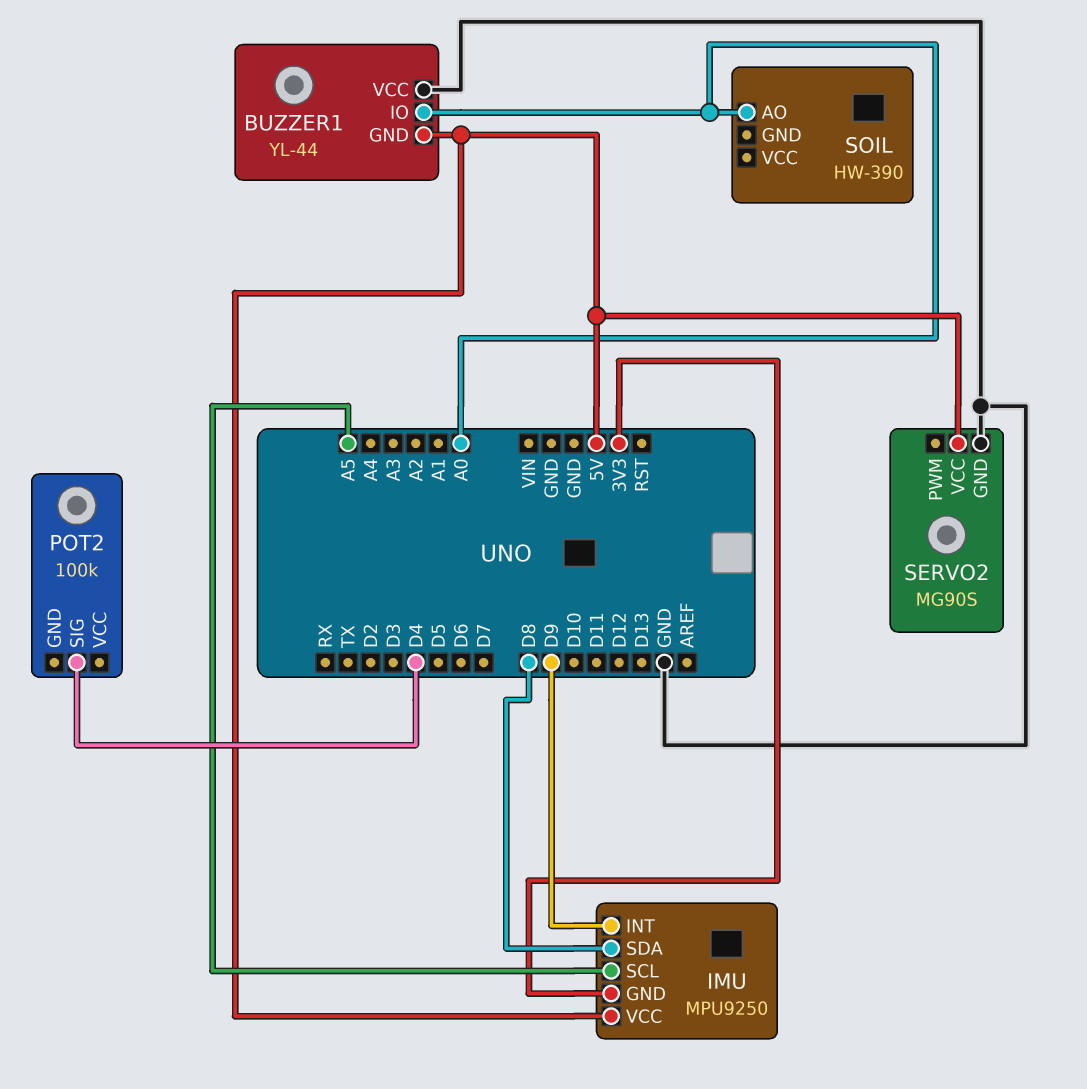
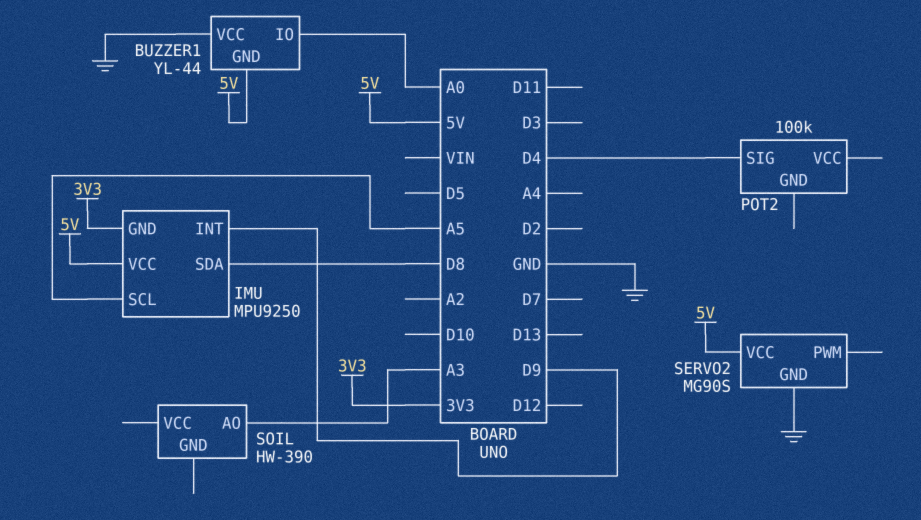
SOIL pin AO: A0 -> A3

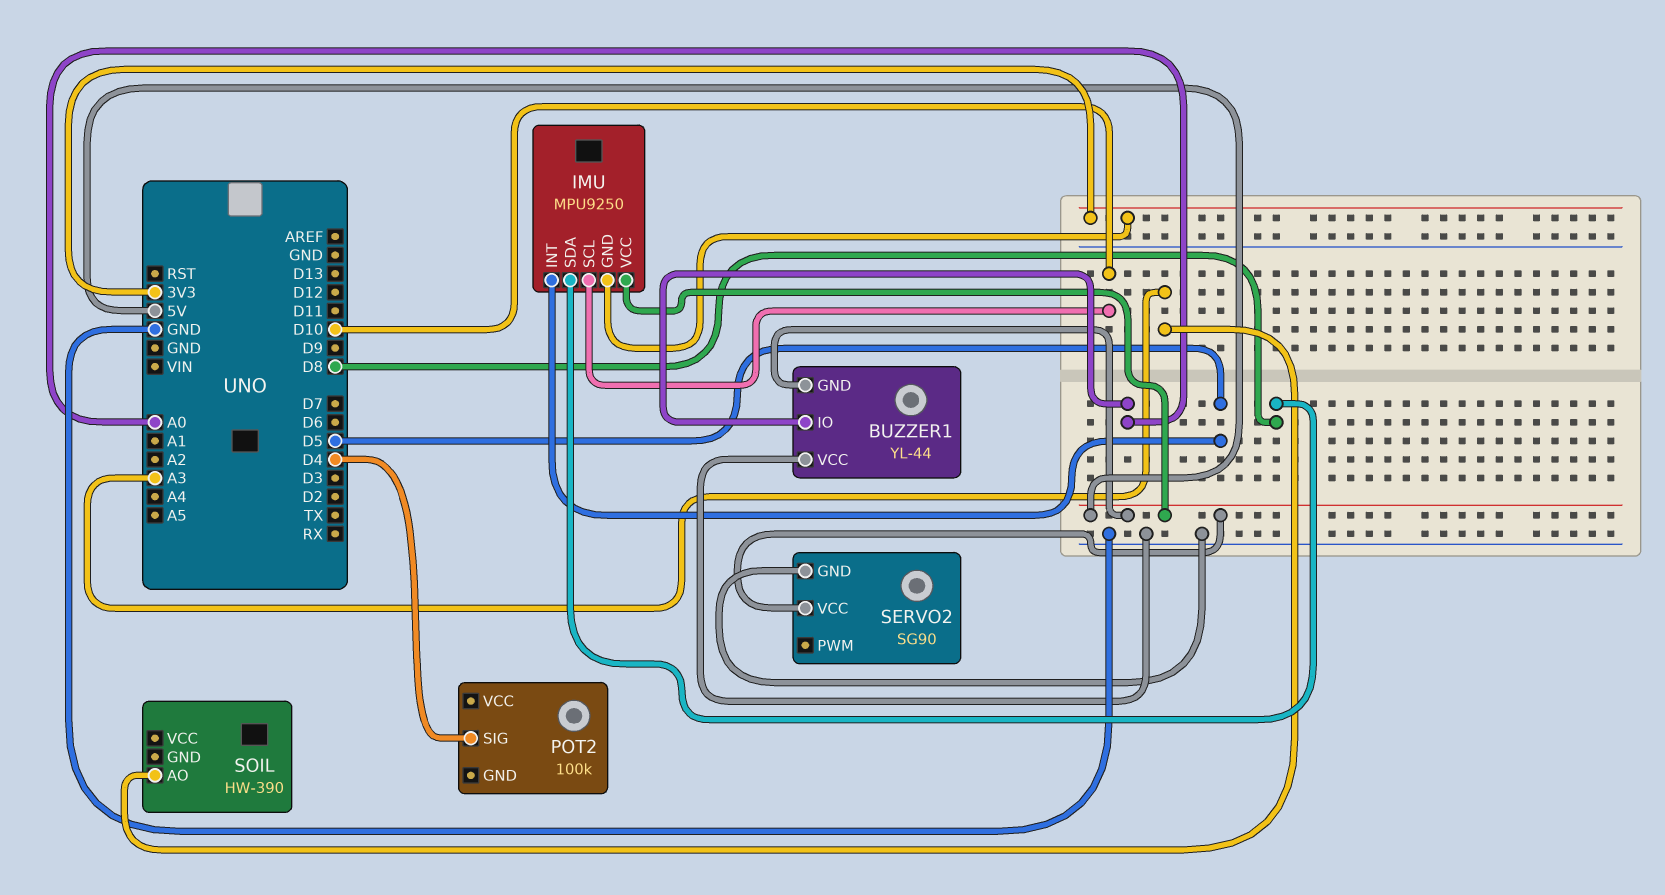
IMU pin INT: D9 -> D5
IMU pin SCL: A5 -> D10
SERVO2: MG90S -> SG90

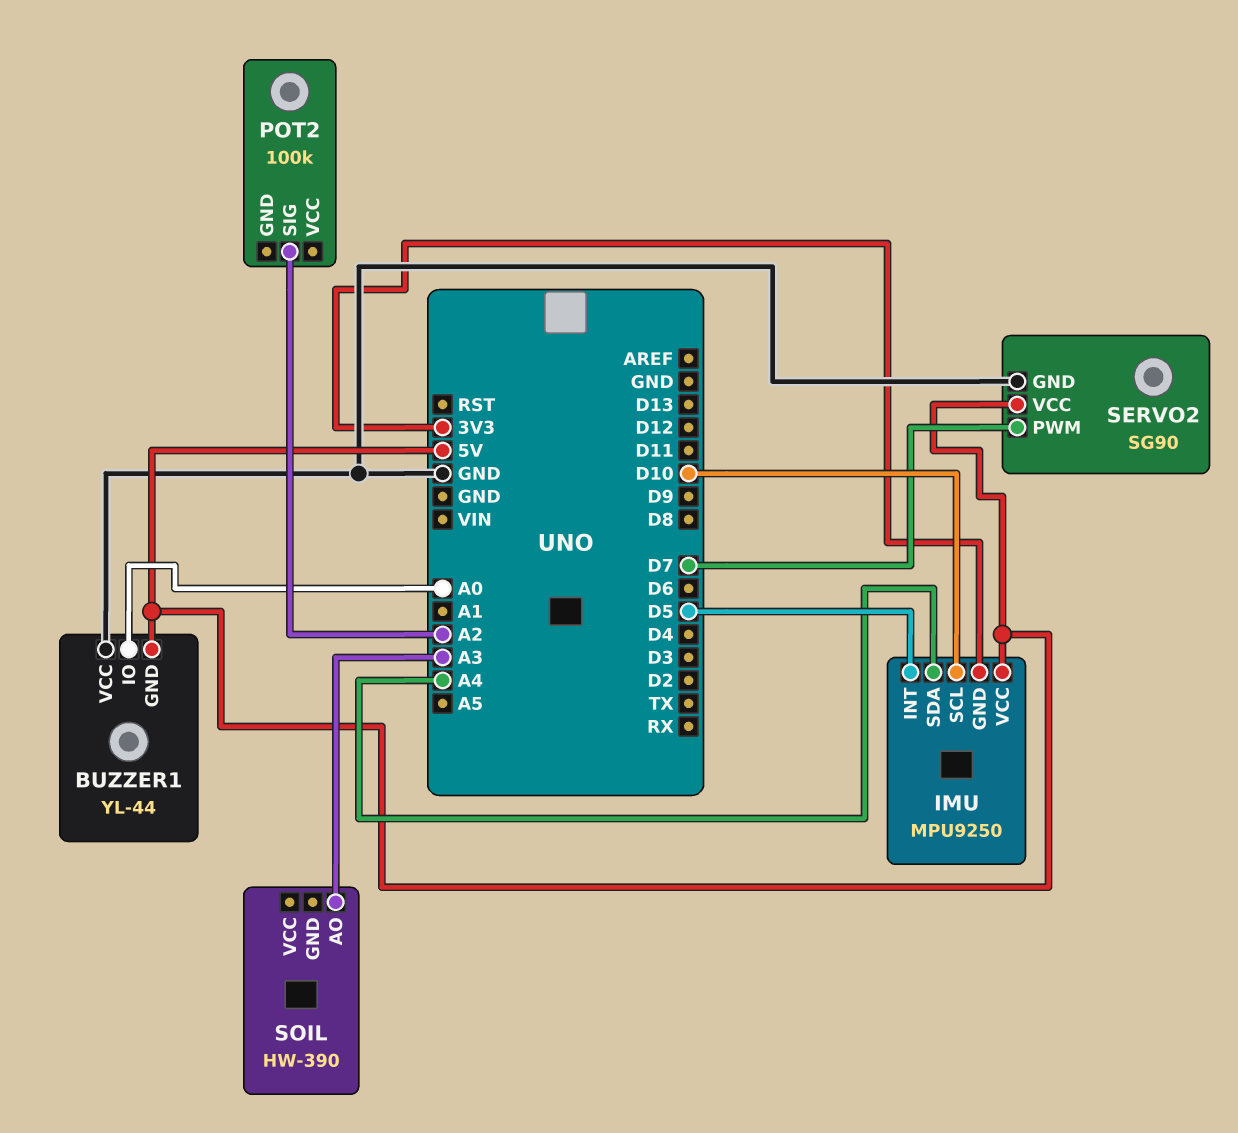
IMU pin SDA: D8 -> A4
POT2 pin SIG: D4 -> A2
SERVO2 pin PWM: none -> D7

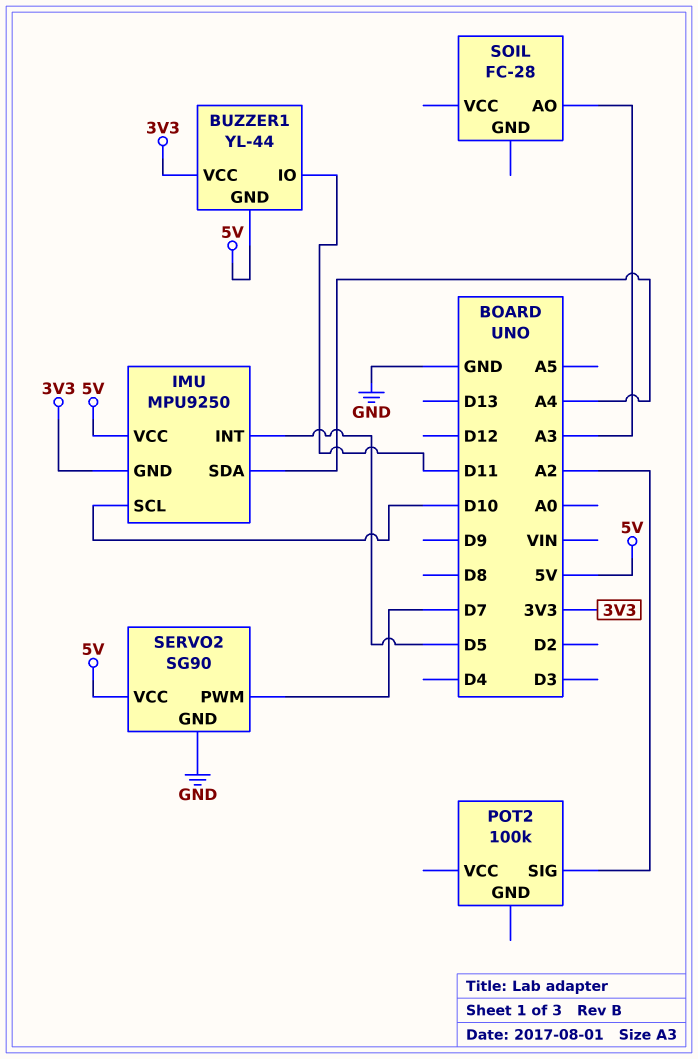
BUZZER1 pin IO: A0 -> D11
BUZZER1 pin VCC: GND -> 3V3
SOIL: HW-390 -> FC-28

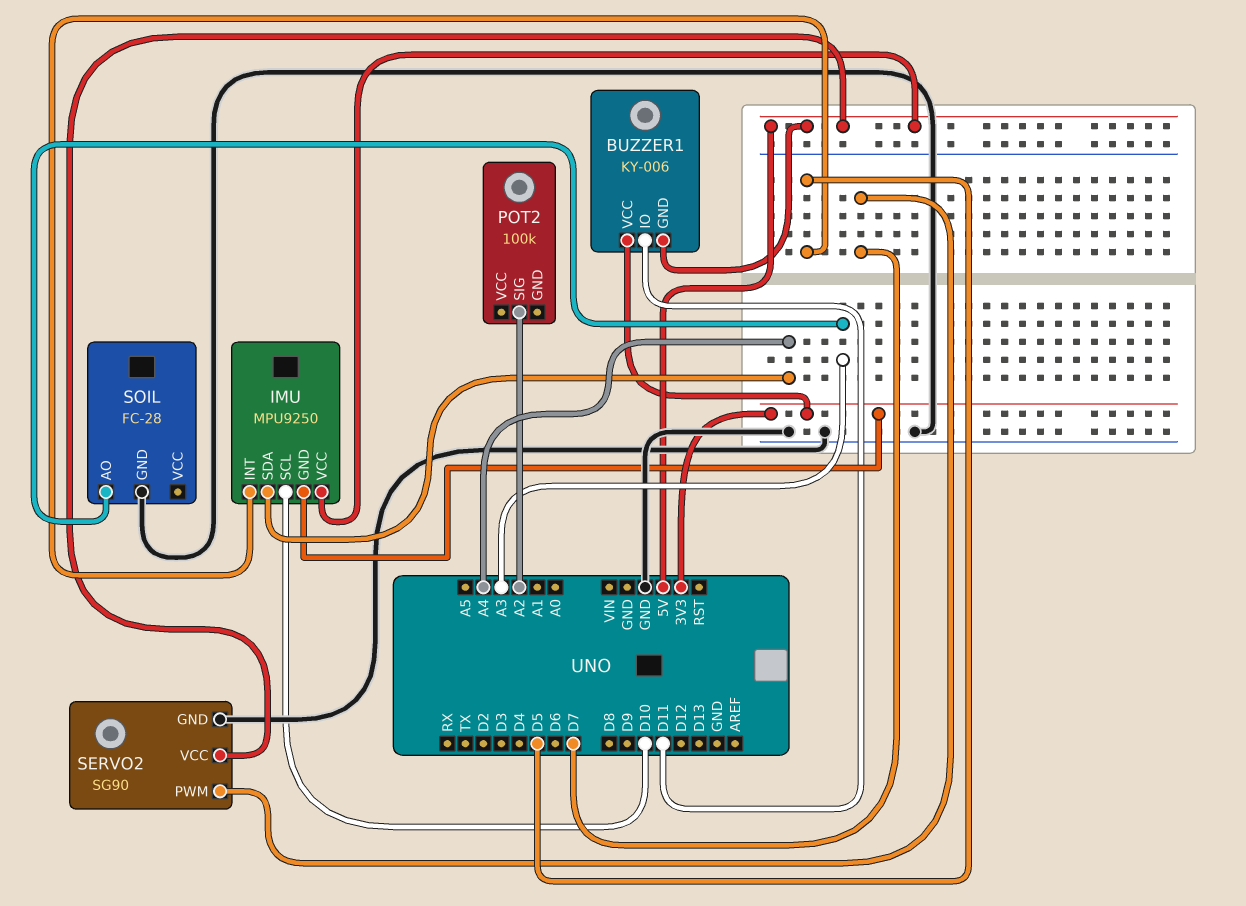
BUZZER1: YL-44 -> KY-006
SOIL pin GND: none -> GND

